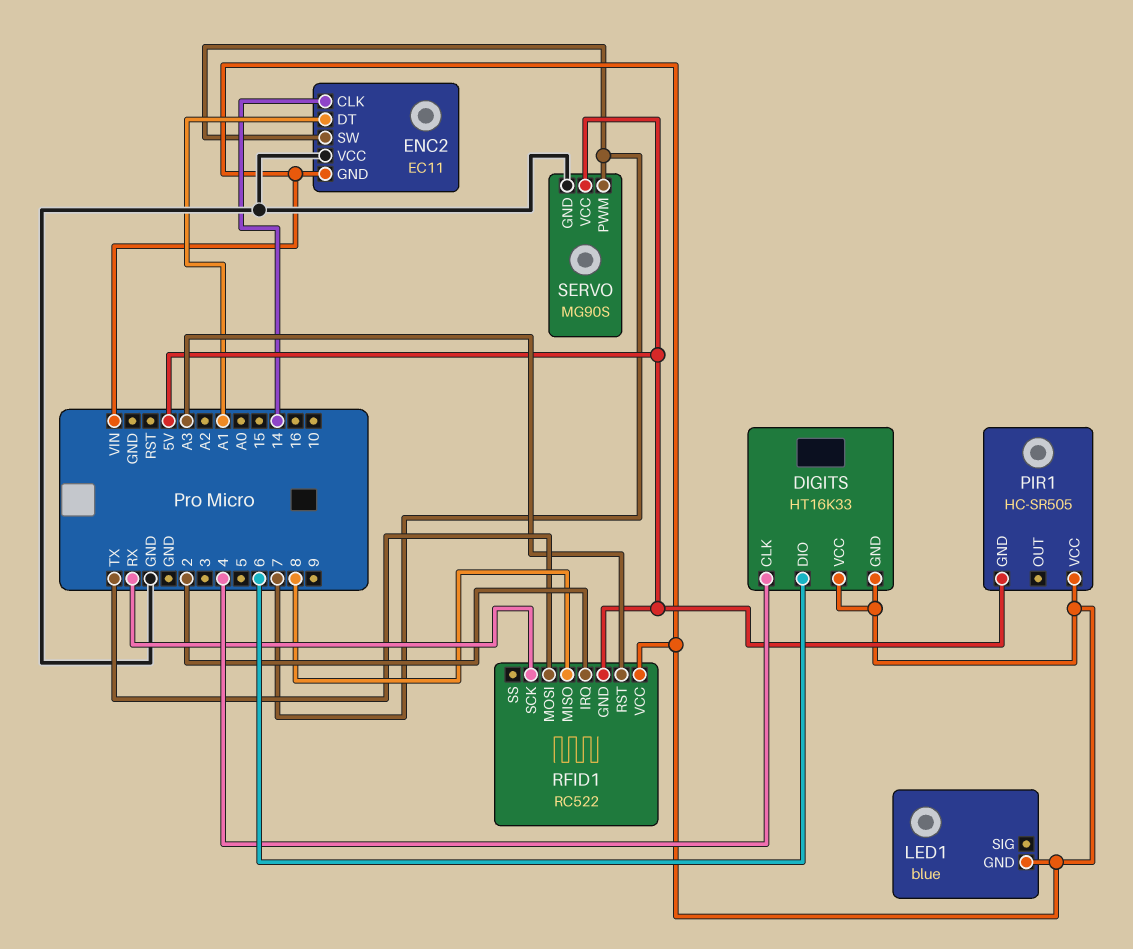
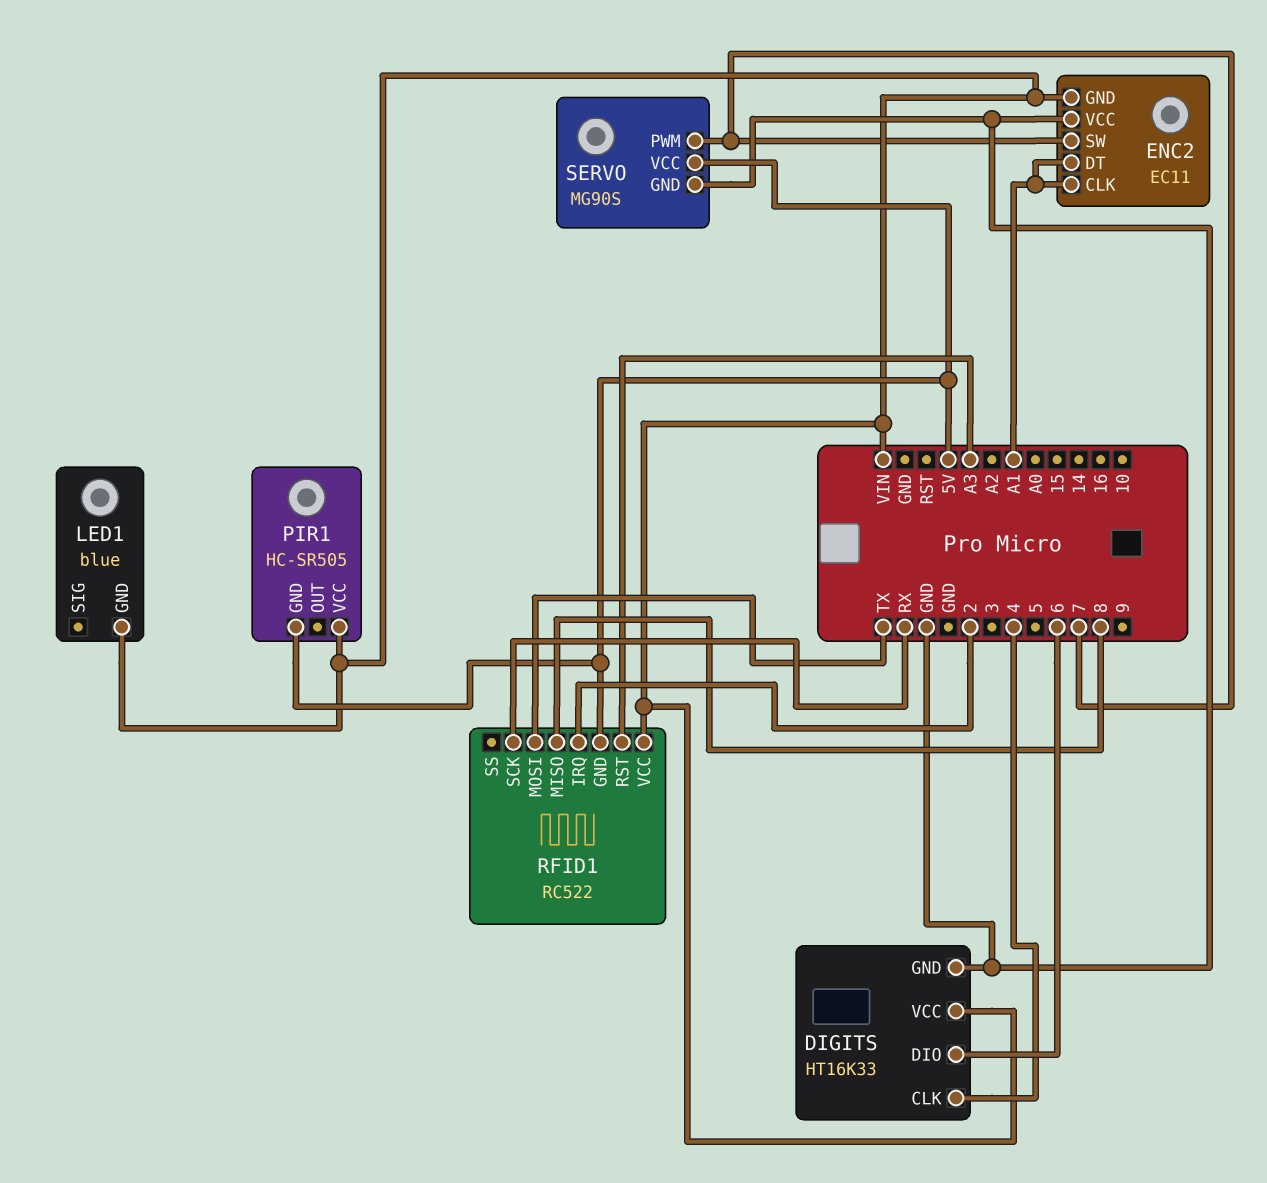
DIGITS pin GND: VIN -> GND
ENC2 pin CLK: 14 -> A1

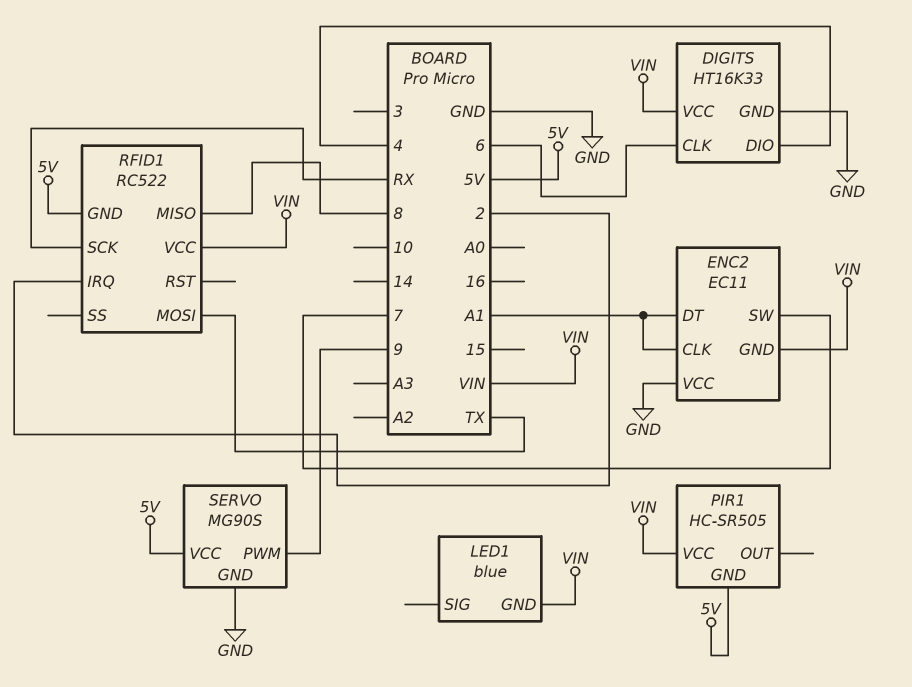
DIGITS pin CLK: 4 -> 6
DIGITS pin DIO: 6 -> 4
RFID1 pin RST: A3 -> none
SERVO pin PWM: 7 -> 9

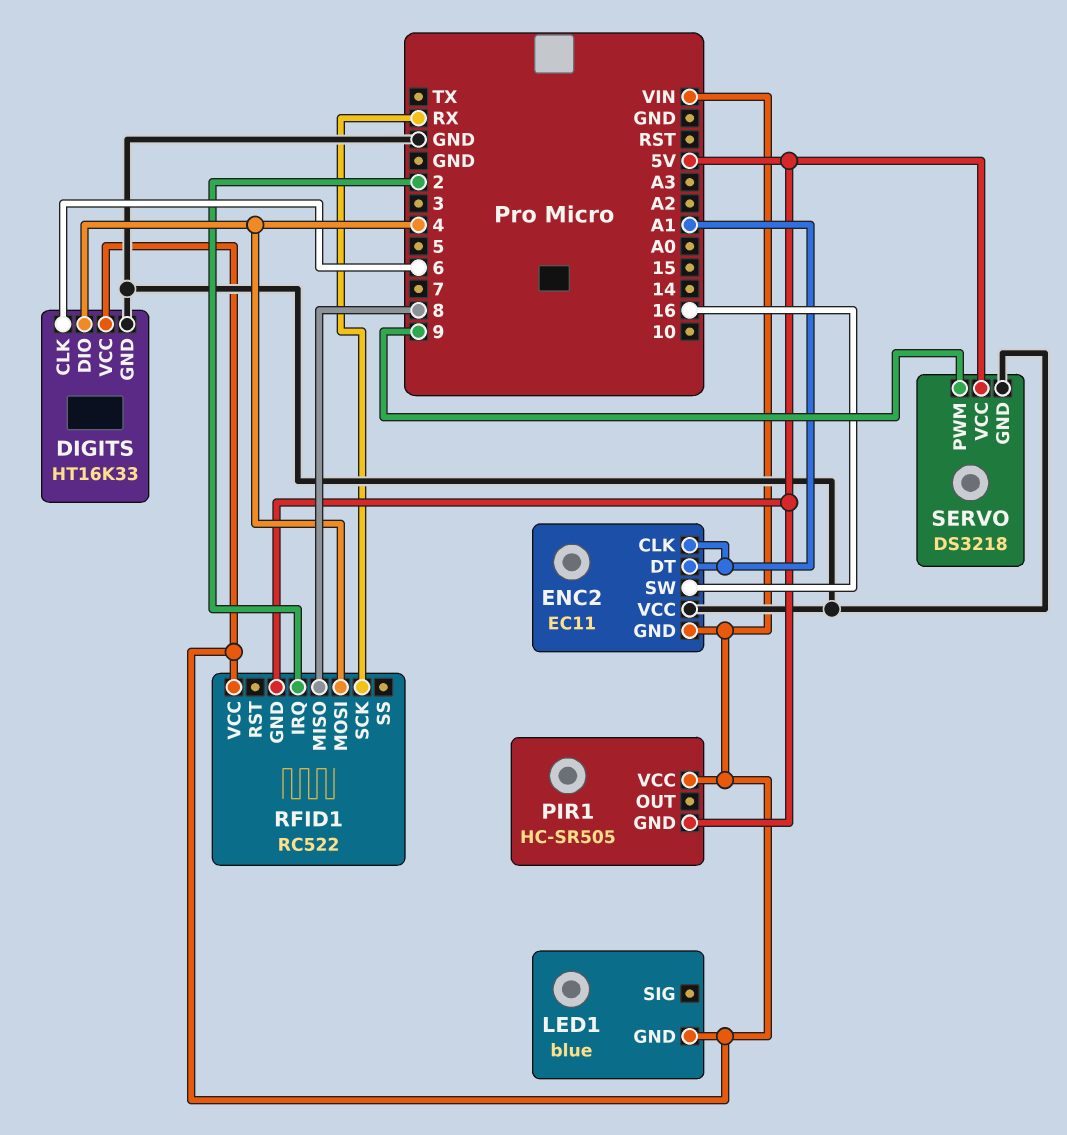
ENC2 pin SW: 7 -> 16
RFID1 pin MOSI: TX -> 4
SERVO: MG90S -> DS3218

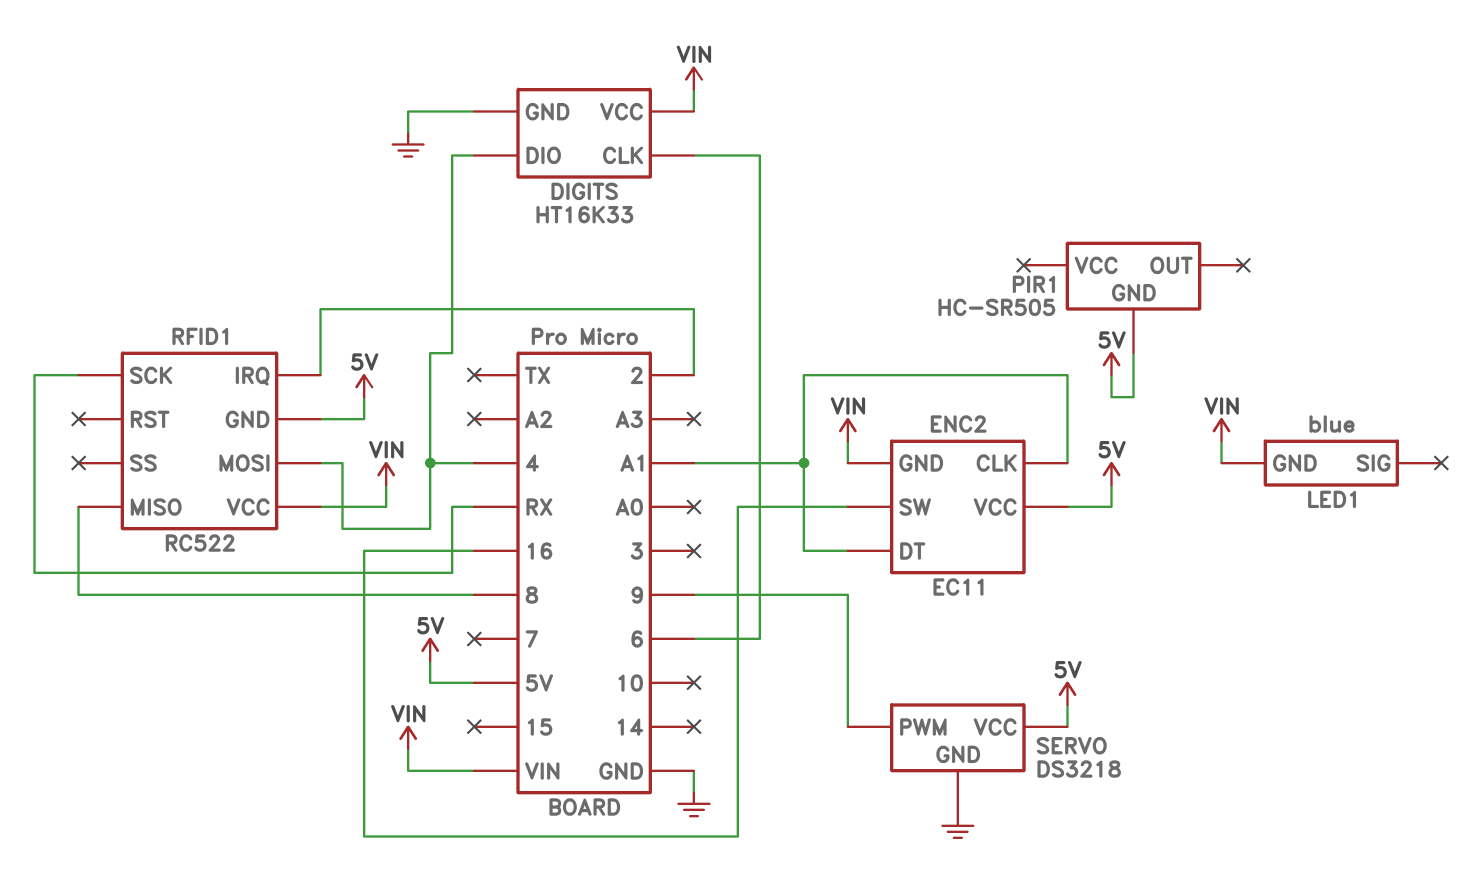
ENC2 pin VCC: GND -> 5V
PIR1 pin VCC: VIN -> none

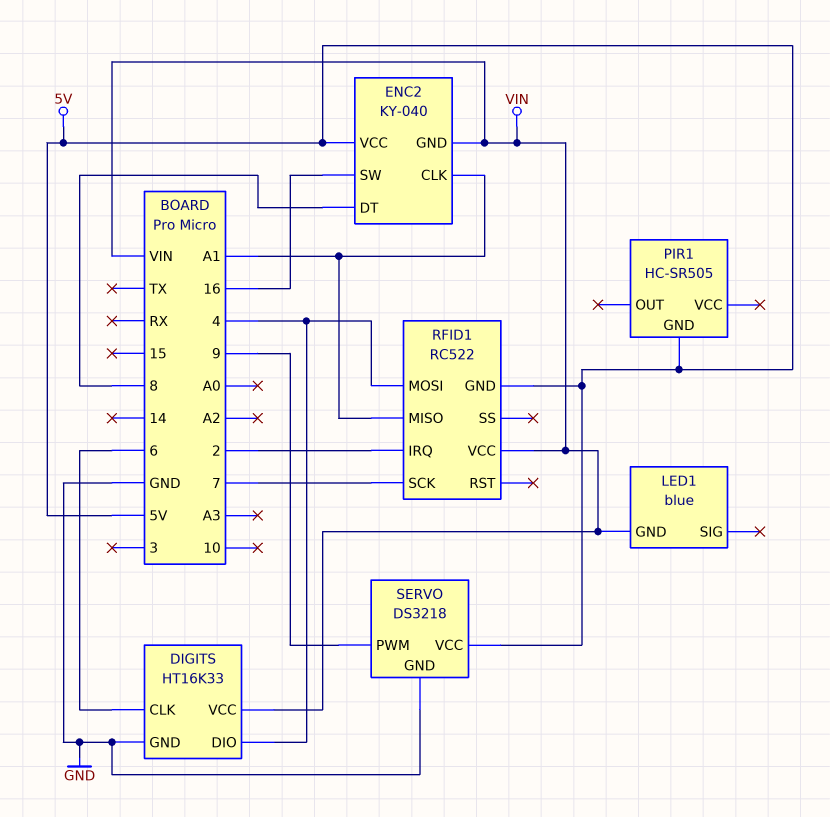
ENC2: EC11 -> KY-040
ENC2 pin DT: A1 -> 8
RFID1 pin MISO: 8 -> A1
RFID1 pin SCK: RX -> 7

